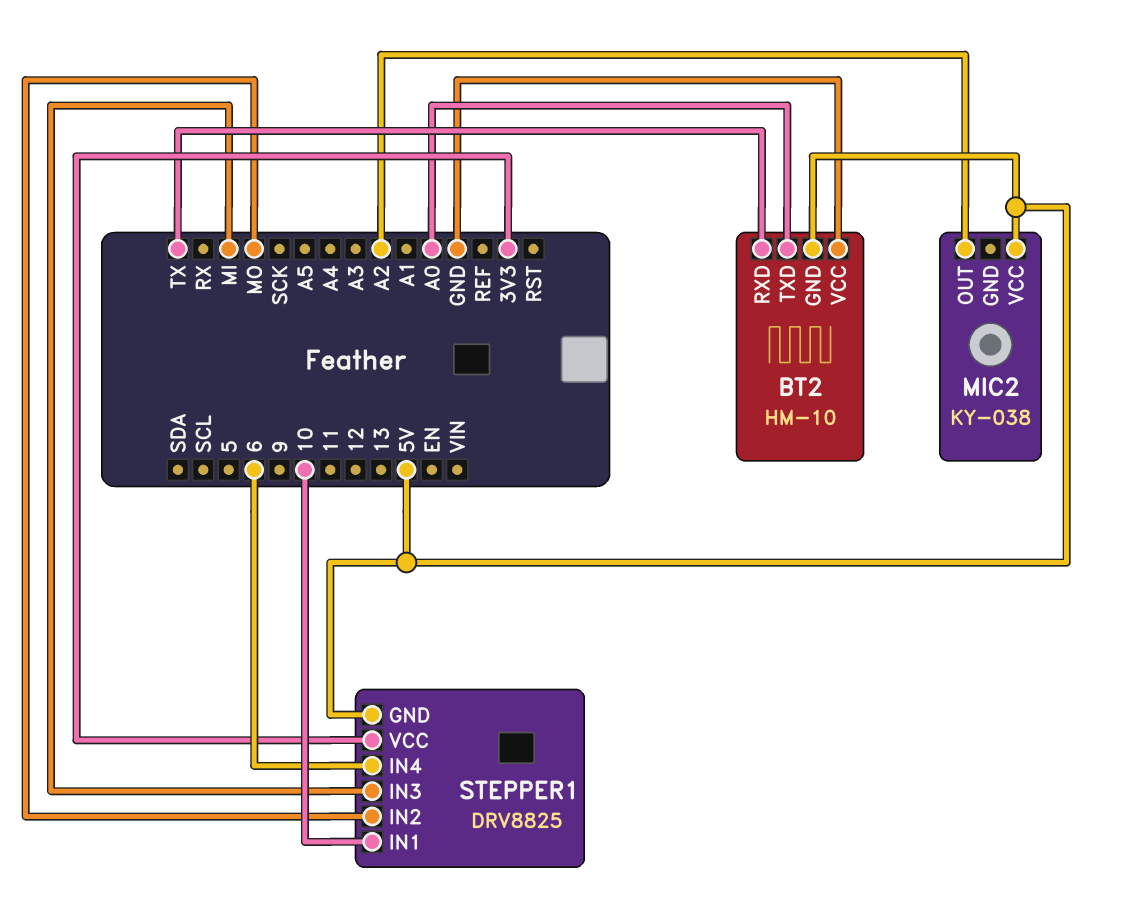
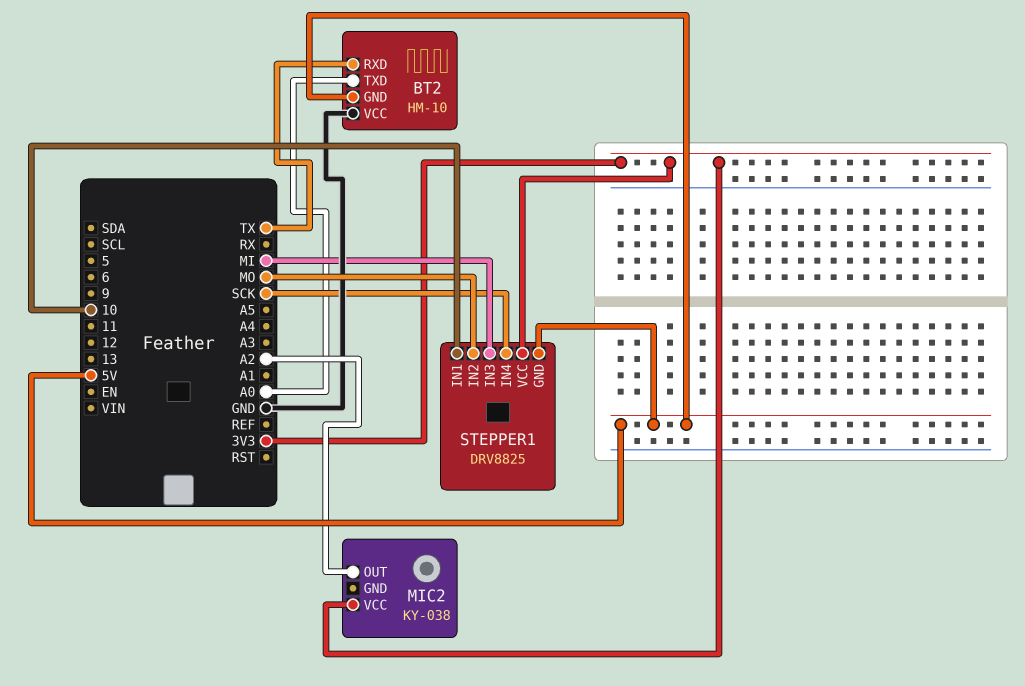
MIC2 pin VCC: 5V -> 3V3
STEPPER1 pin IN4: 6 -> SCK

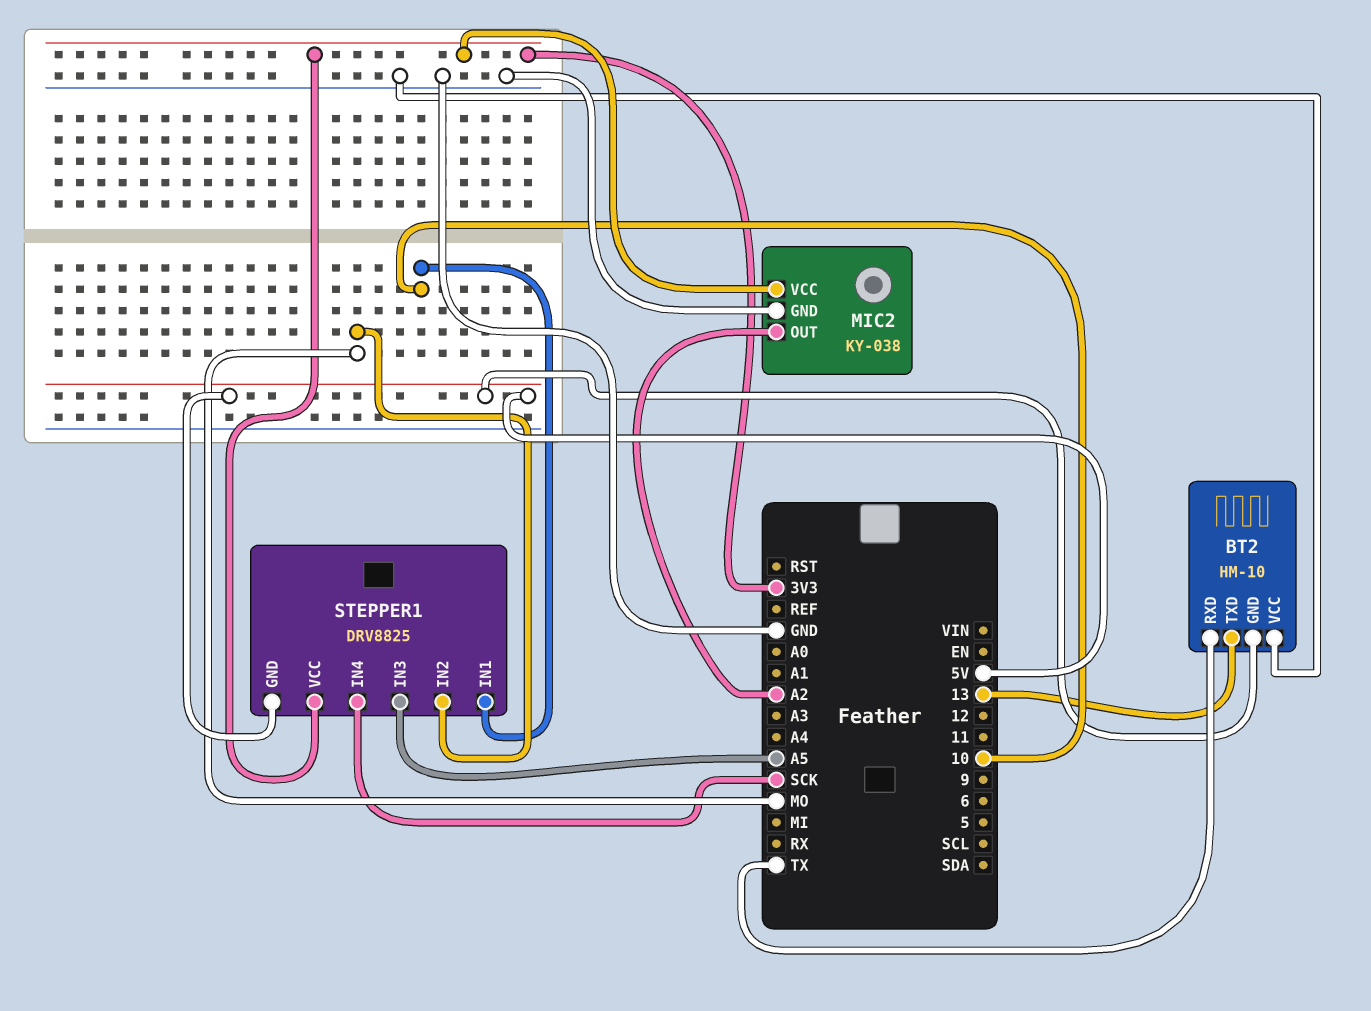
BT2 pin TXD: A0 -> 13
MIC2 pin GND: none -> GND
STEPPER1 pin IN3: MI -> A5

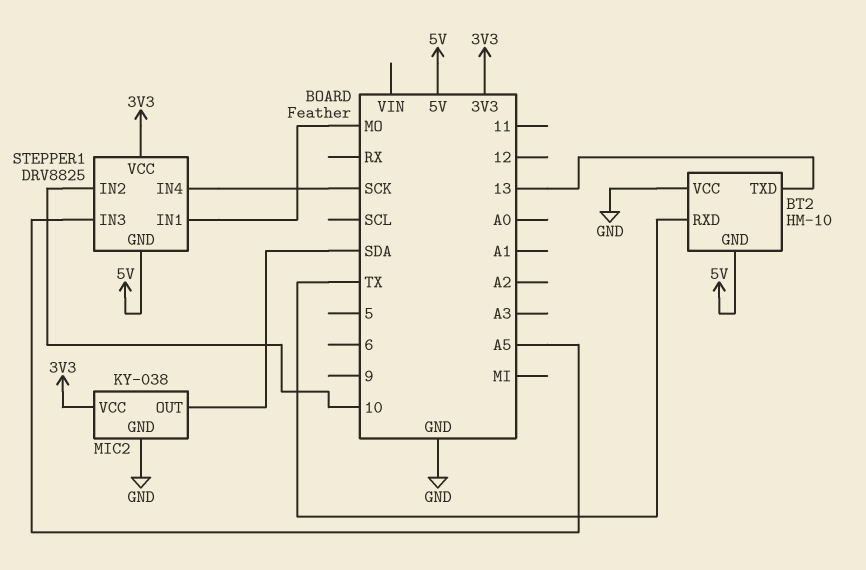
MIC2 pin OUT: A2 -> SDA
STEPPER1 pin IN1: 10 -> MO
STEPPER1 pin IN2: MO -> 10

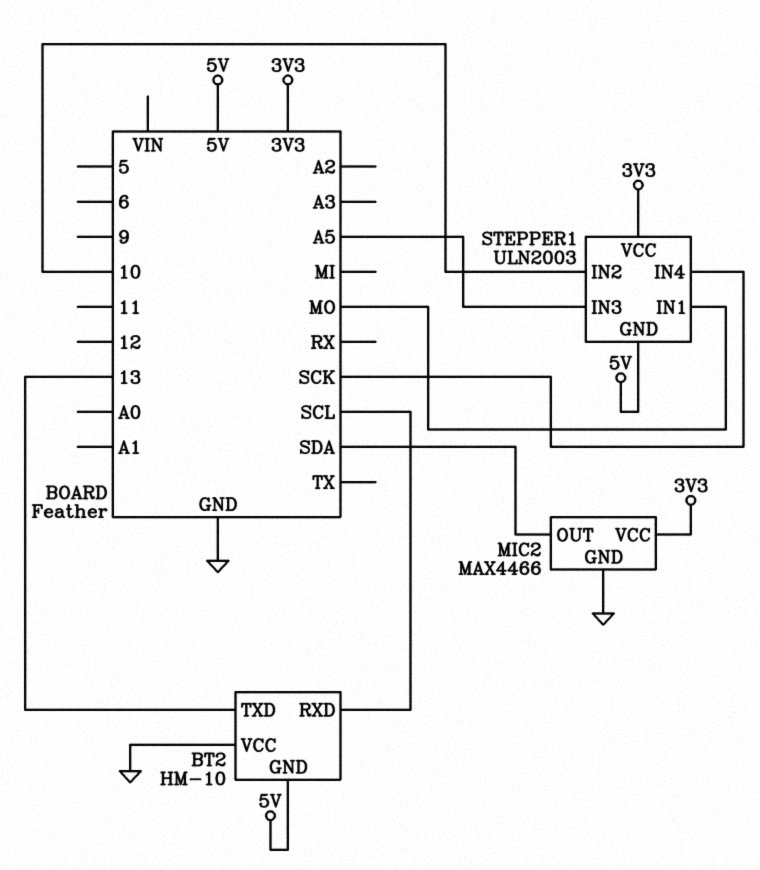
BT2 pin RXD: TX -> SCL
MIC2: KY-038 -> MAX4466
STEPPER1: DRV8825 -> ULN2003

